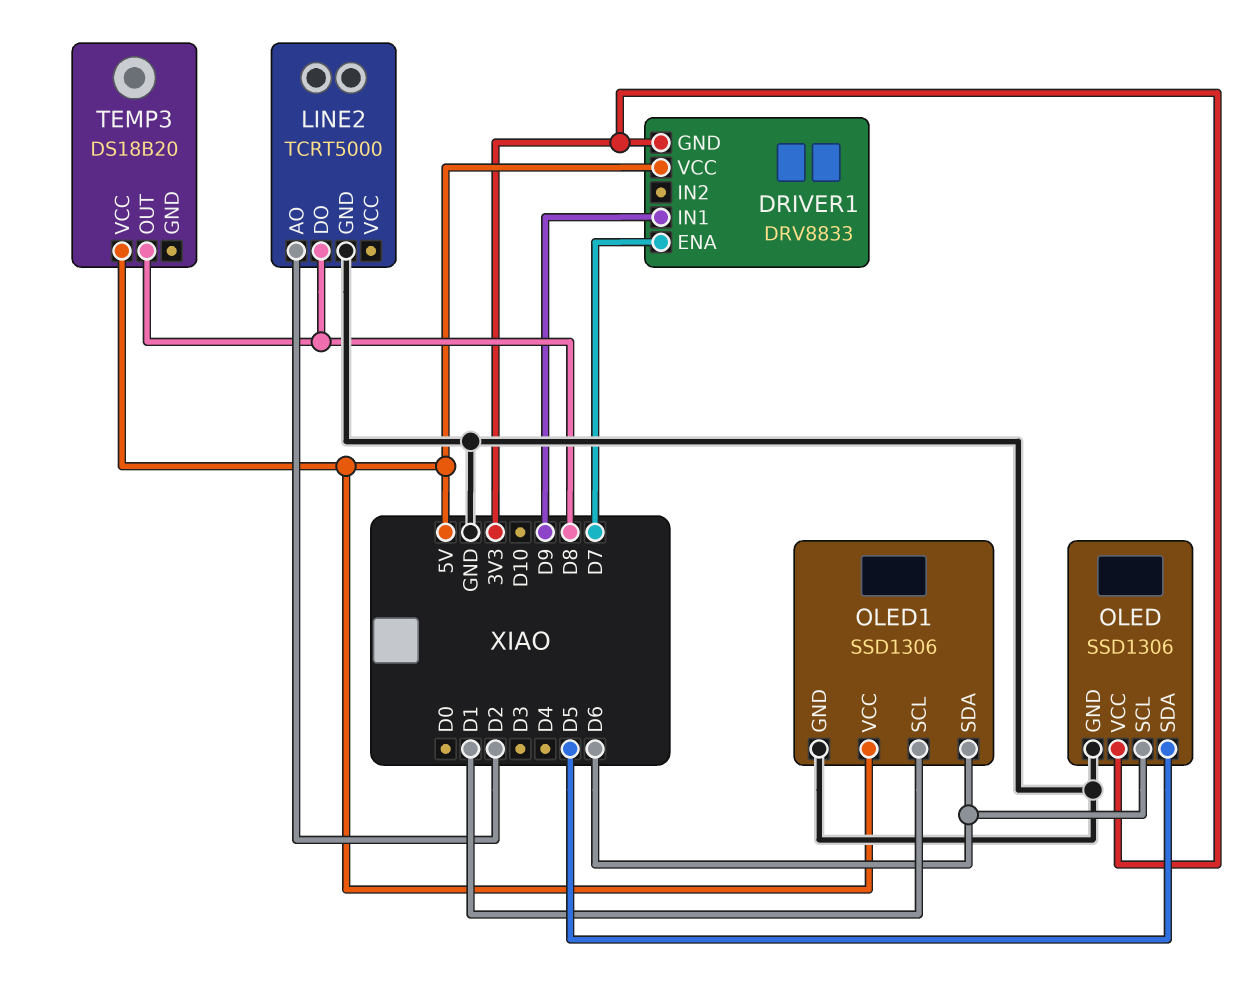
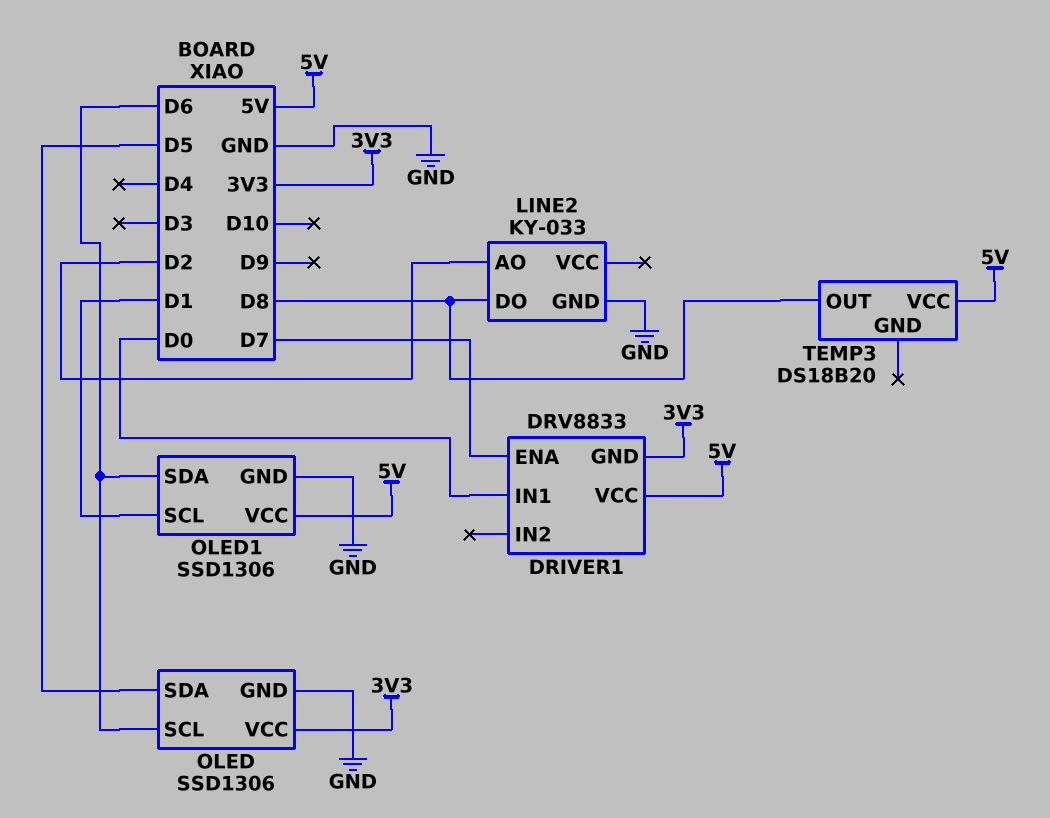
DRIVER1 pin IN1: D9 -> D0
LINE2: TCRT5000 -> KY-033

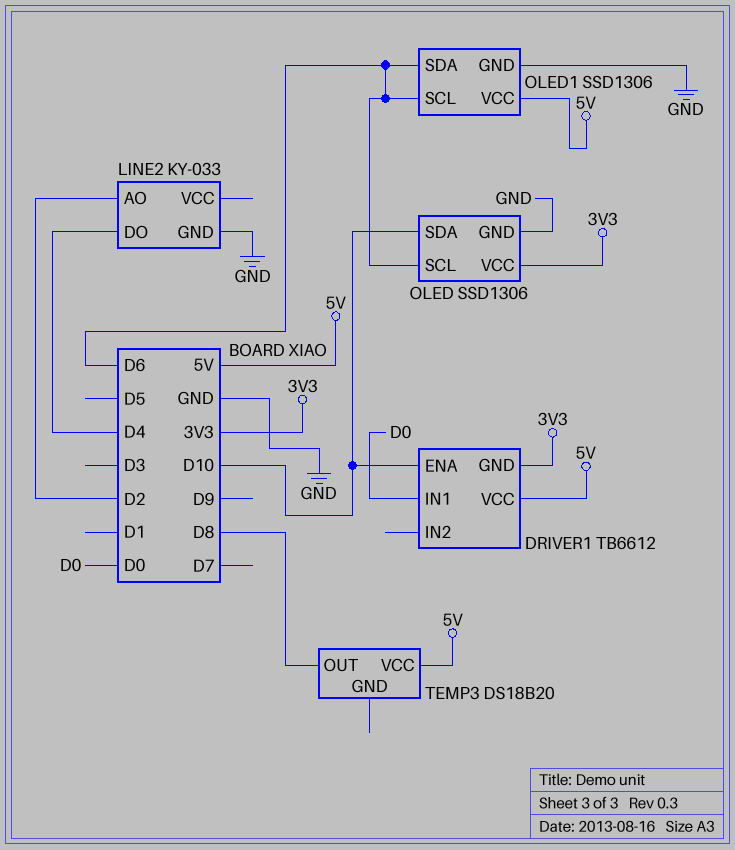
DRIVER1: DRV8833 -> TB6612
DRIVER1 pin ENA: D7 -> D10
LINE2 pin DO: D8 -> D4
OLED pin SDA: D5 -> D10
OLED1 pin SCL: D1 -> D6

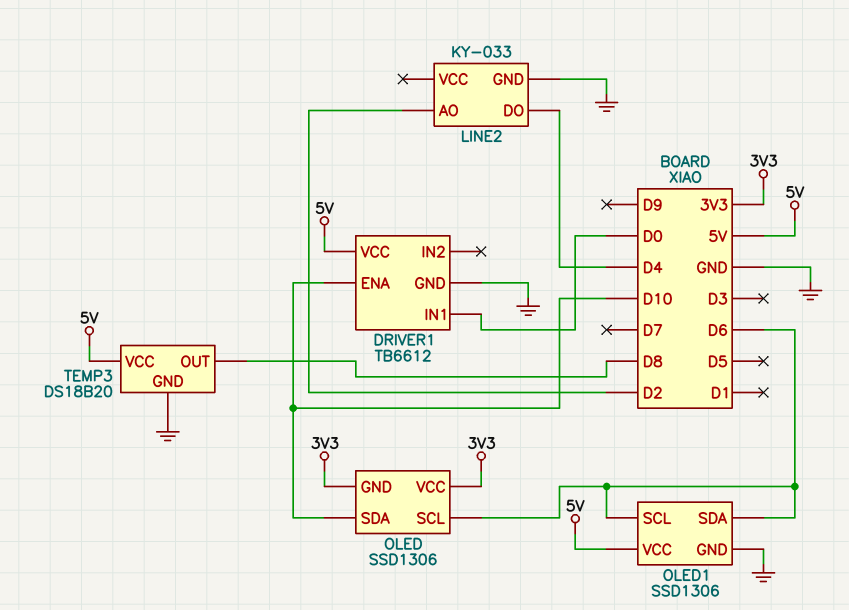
DRIVER1 pin GND: 3V3 -> GND
OLED pin GND: GND -> 3V3
TEMP3 pin GND: none -> GND

